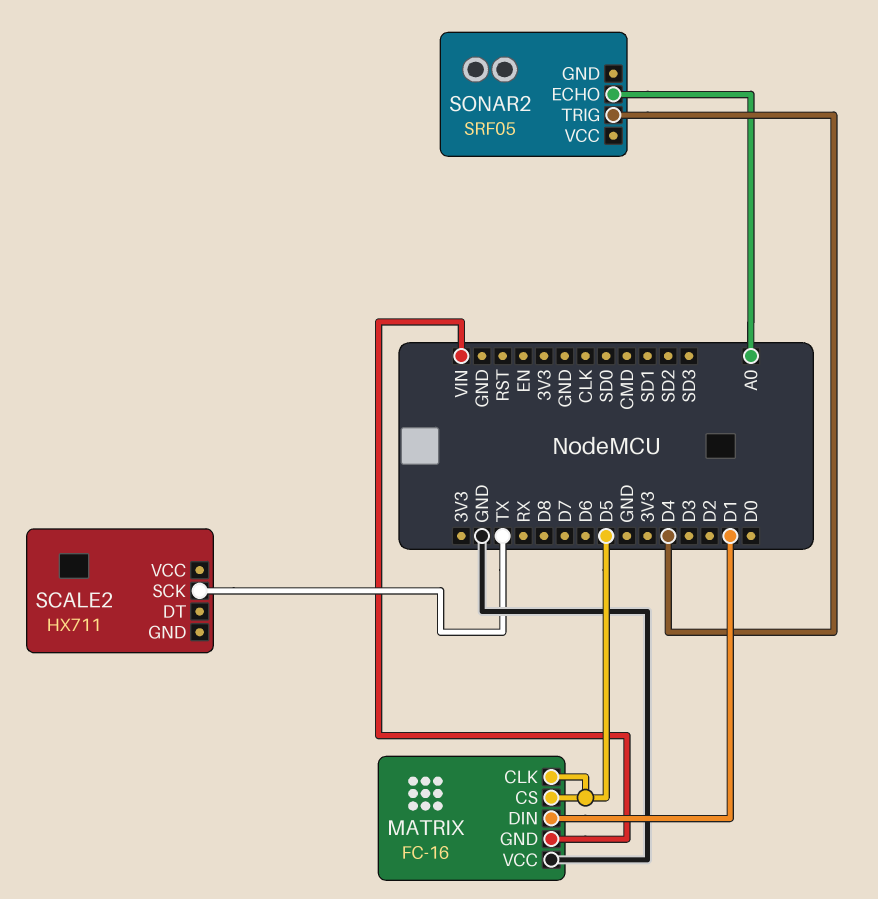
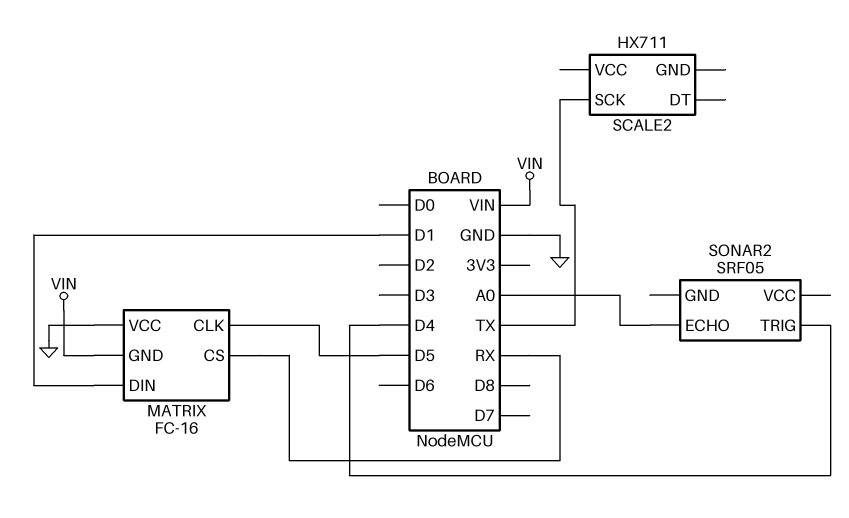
MATRIX pin CS: D5 -> RX

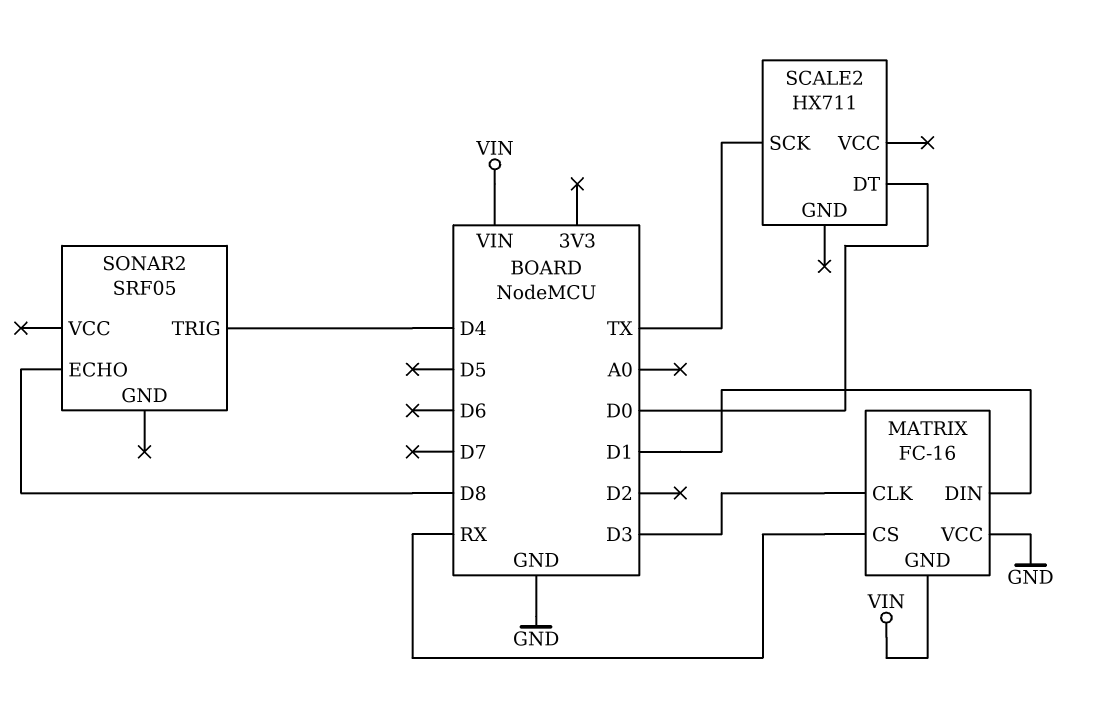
MATRIX pin CLK: D5 -> D3
SCALE2 pin DT: none -> D0
SONAR2 pin ECHO: A0 -> D8

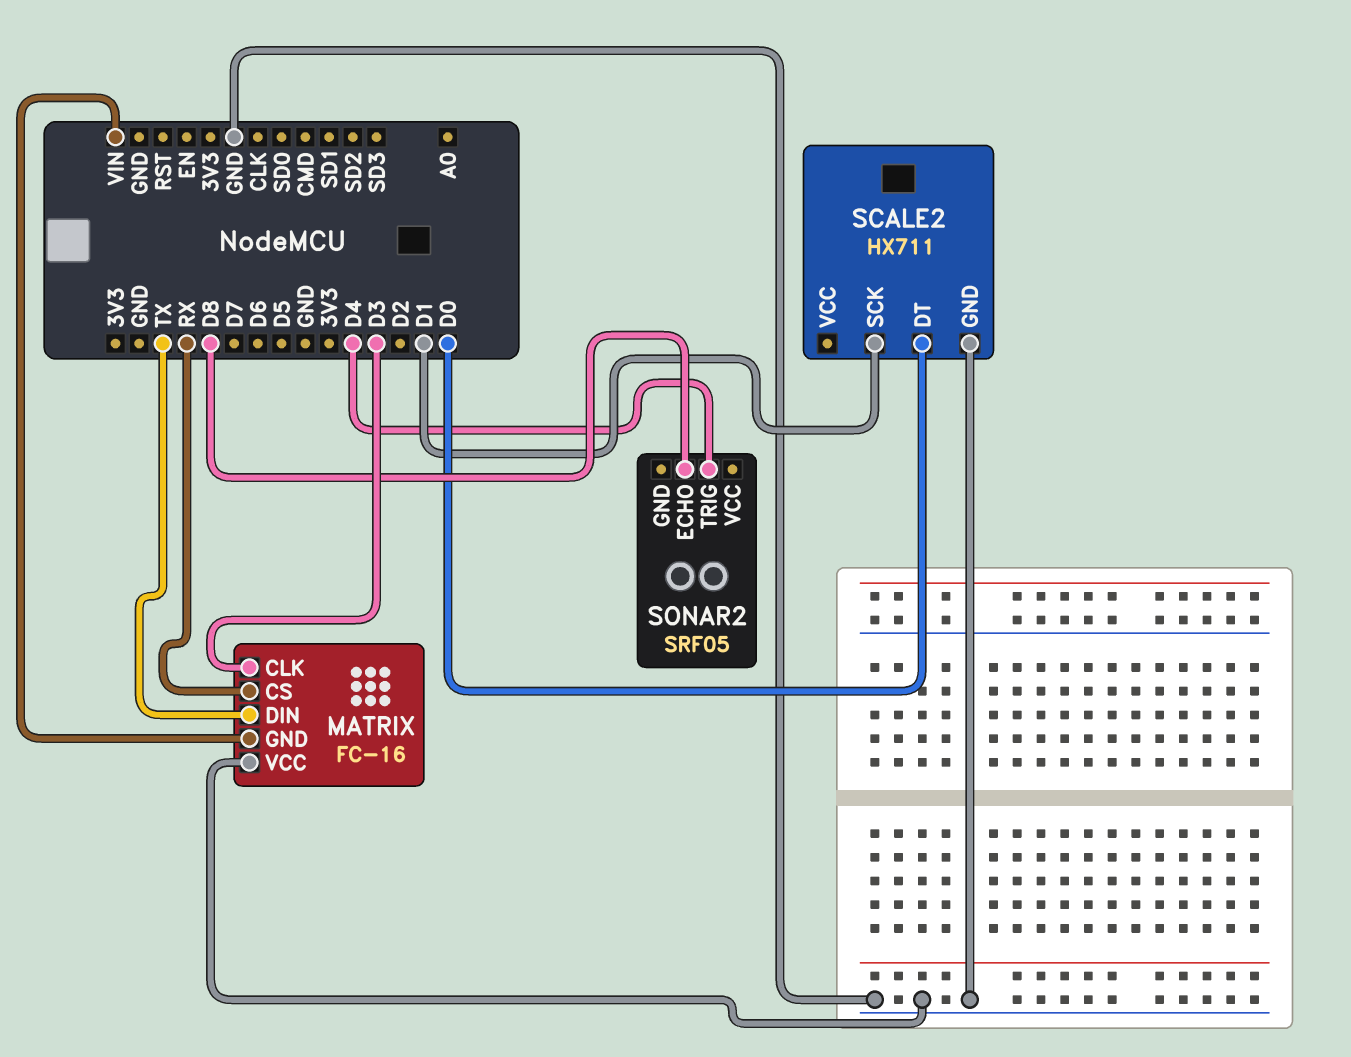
MATRIX pin DIN: D1 -> TX
SCALE2 pin GND: none -> GND
SCALE2 pin SCK: TX -> D1

